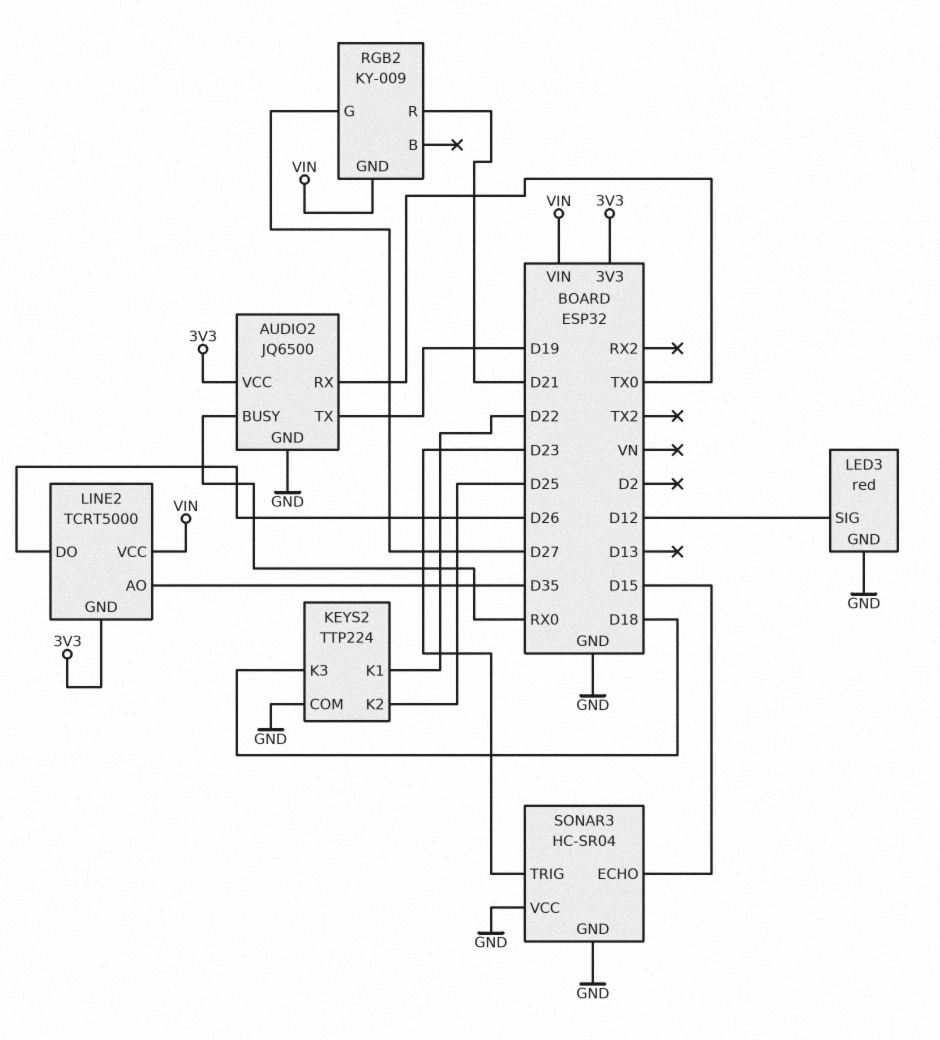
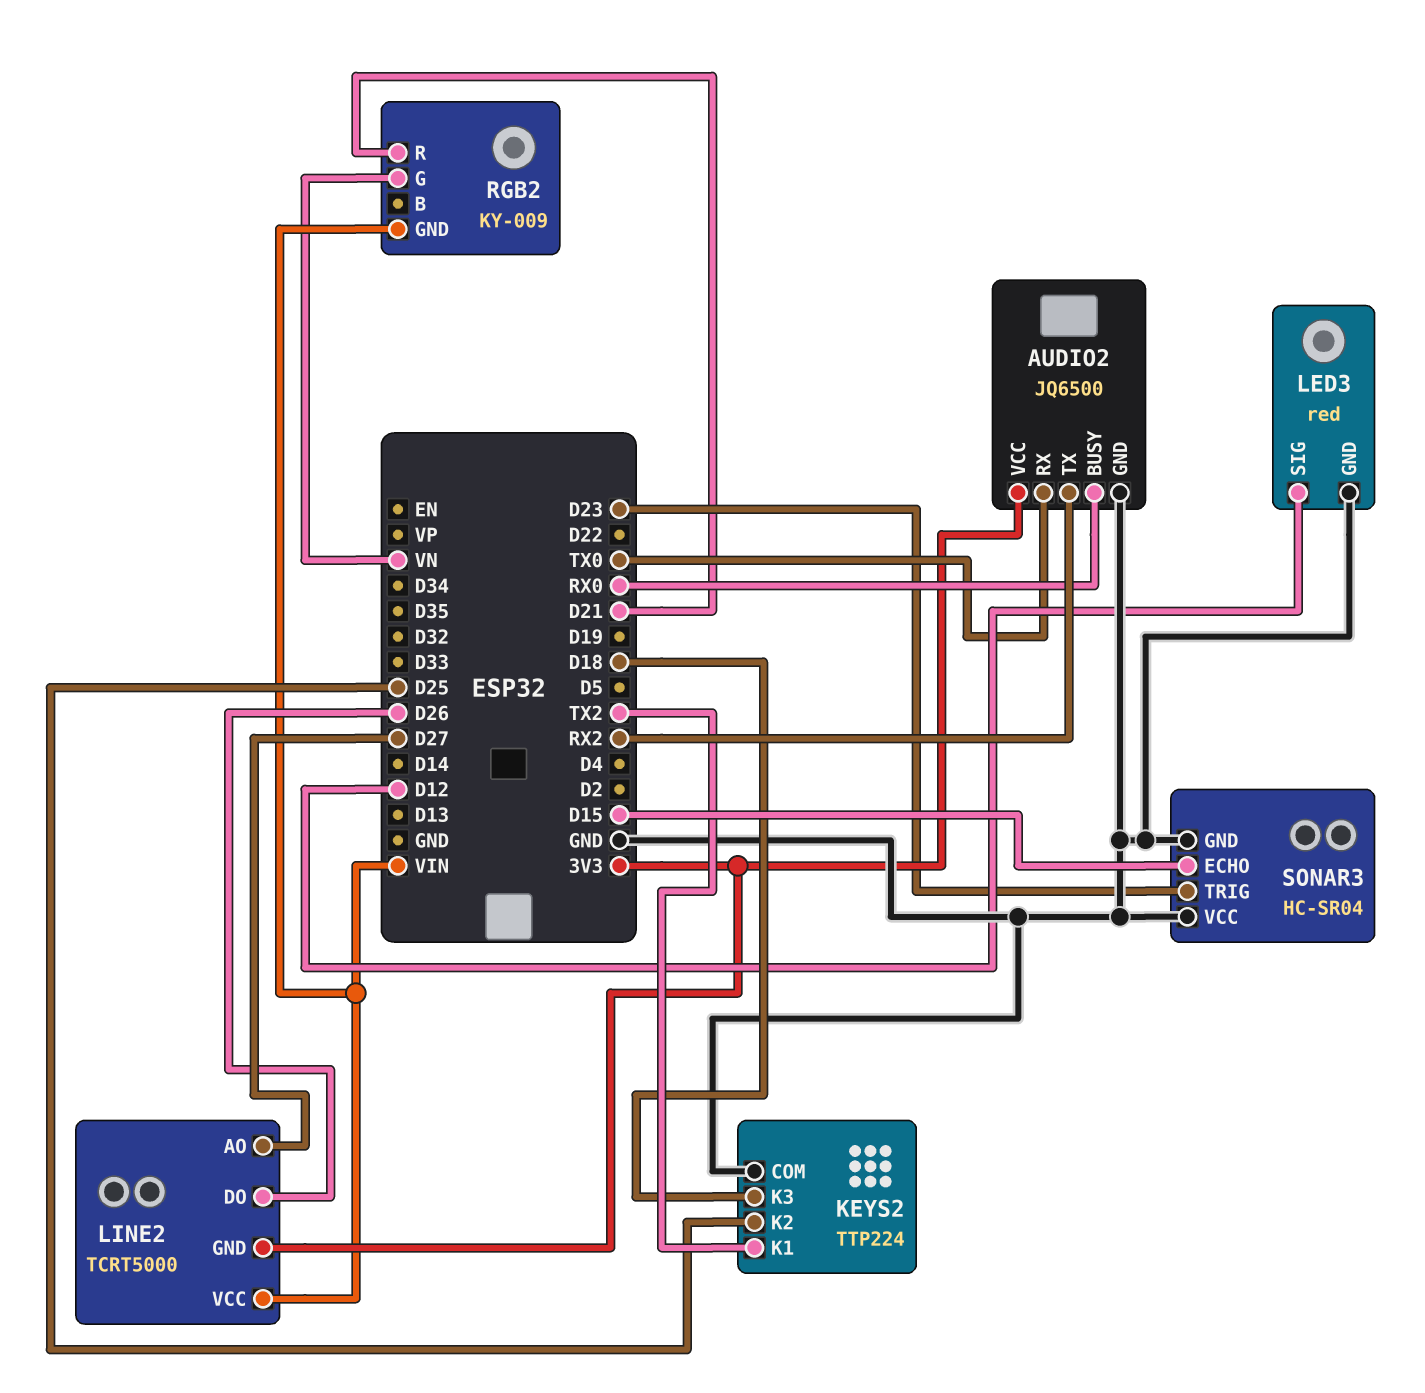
AUDIO2 pin TX: D19 -> RX2
KEYS2 pin K1: D22 -> TX2
LINE2 pin AO: D35 -> D27
RGB2 pin G: D27 -> VN

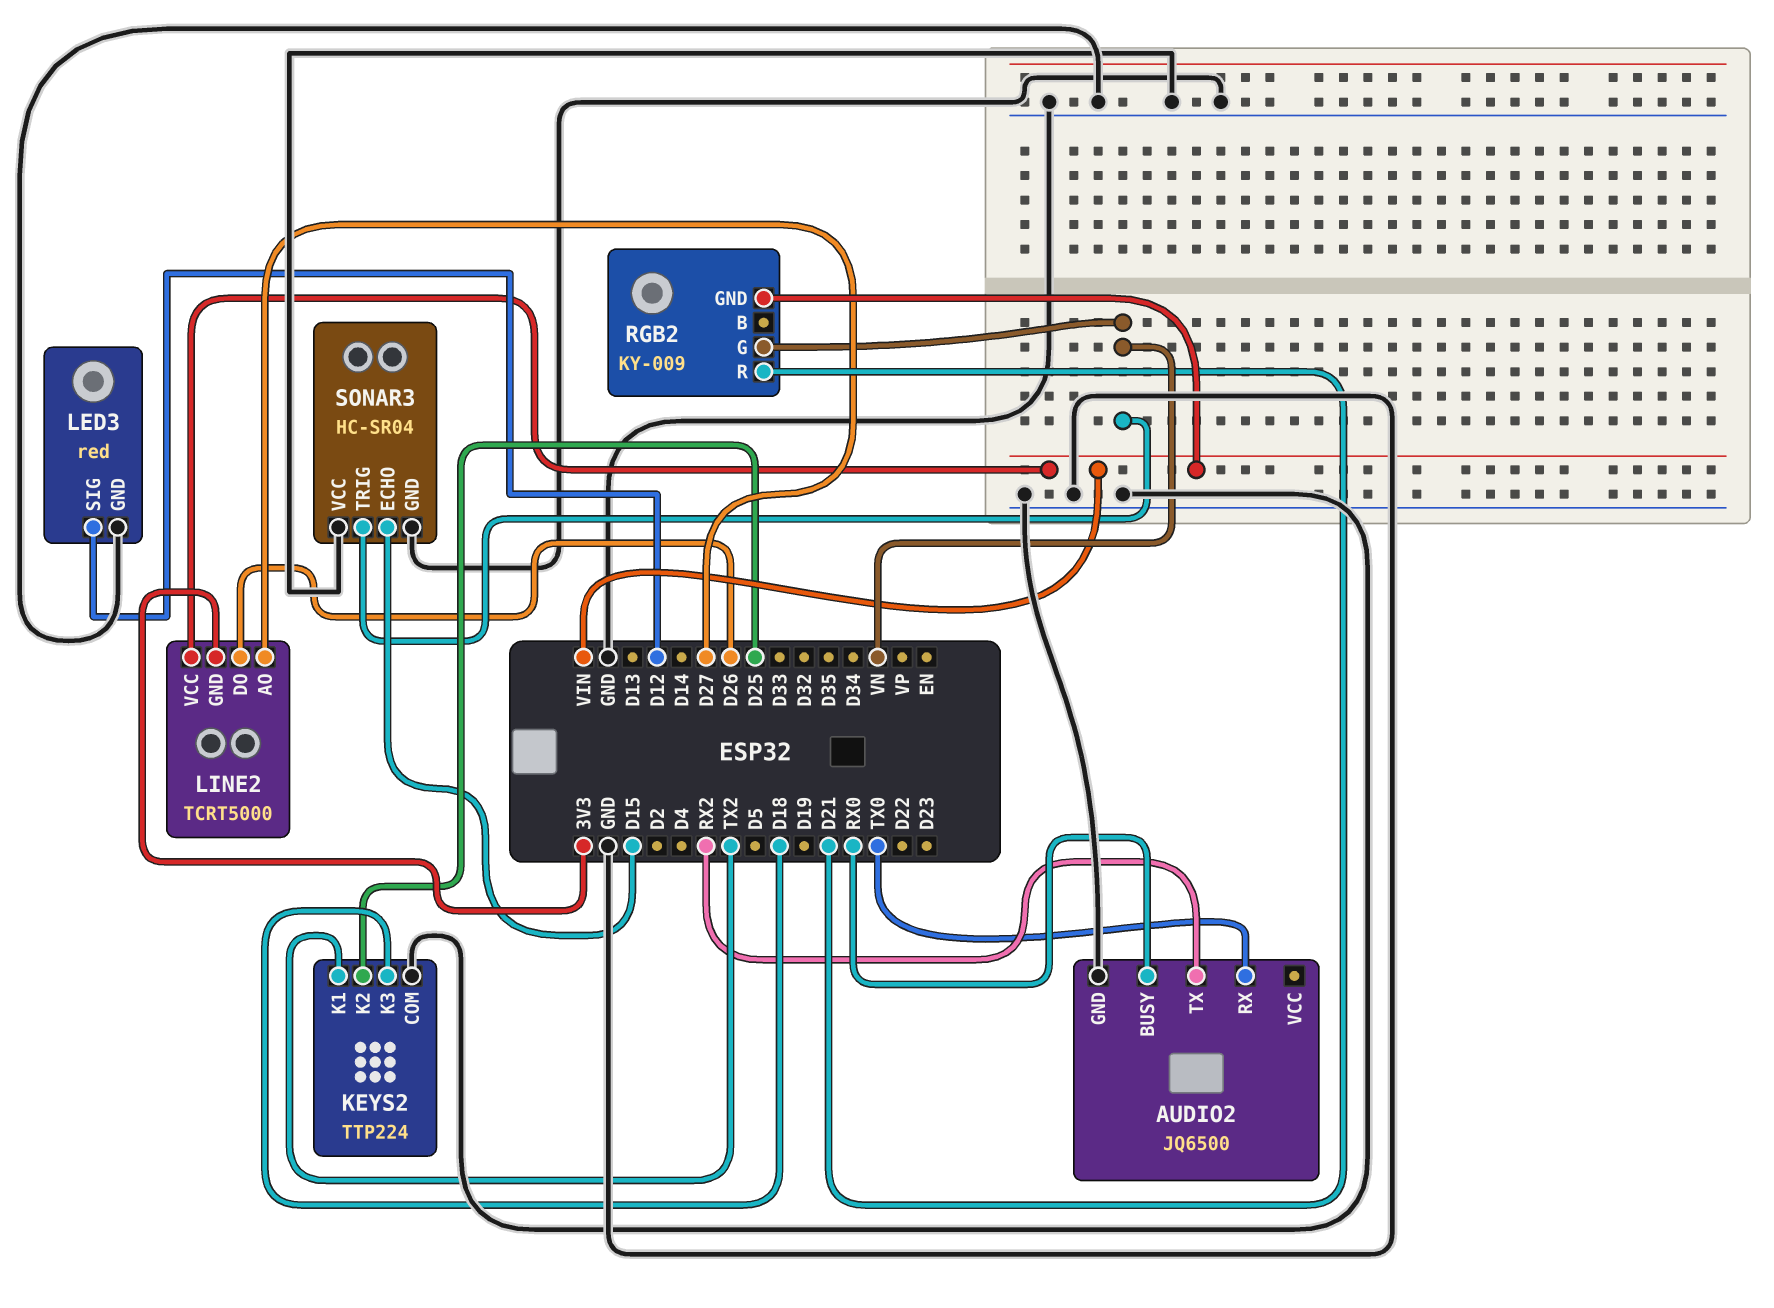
AUDIO2 pin VCC: 3V3 -> none
SONAR3 pin TRIG: D23 -> VN

